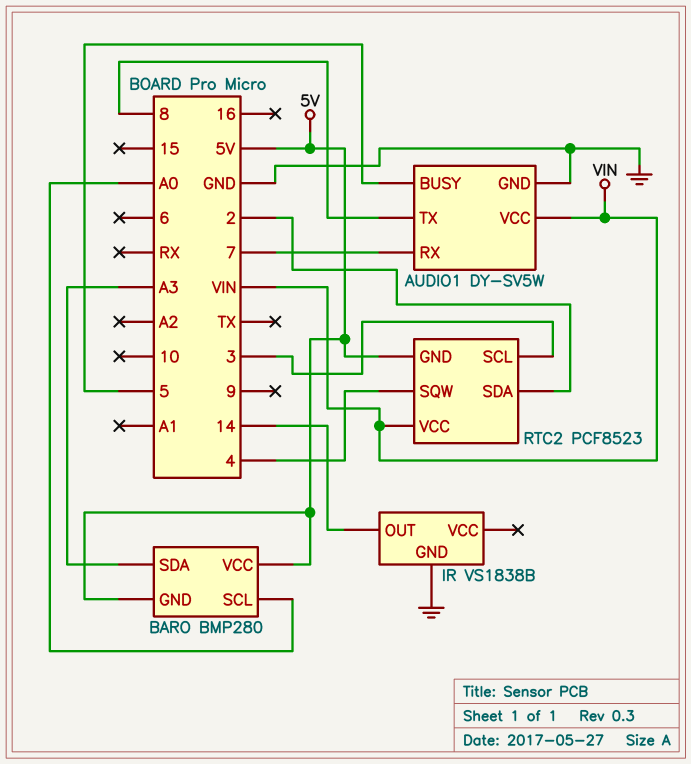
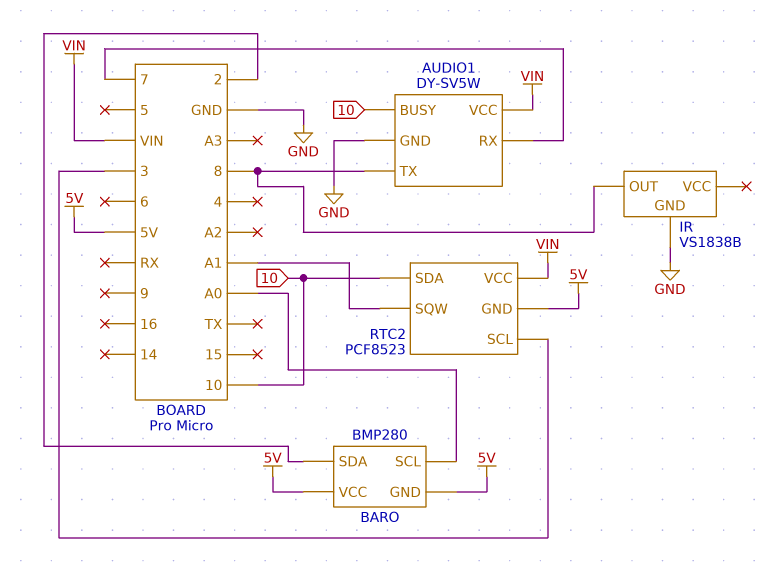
AUDIO1 pin BUSY: 5 -> 10
BARO pin SDA: A3 -> 2
IR pin OUT: 14 -> 8
RTC2 pin SDA: 2 -> 10
RTC2 pin SQW: 4 -> A1

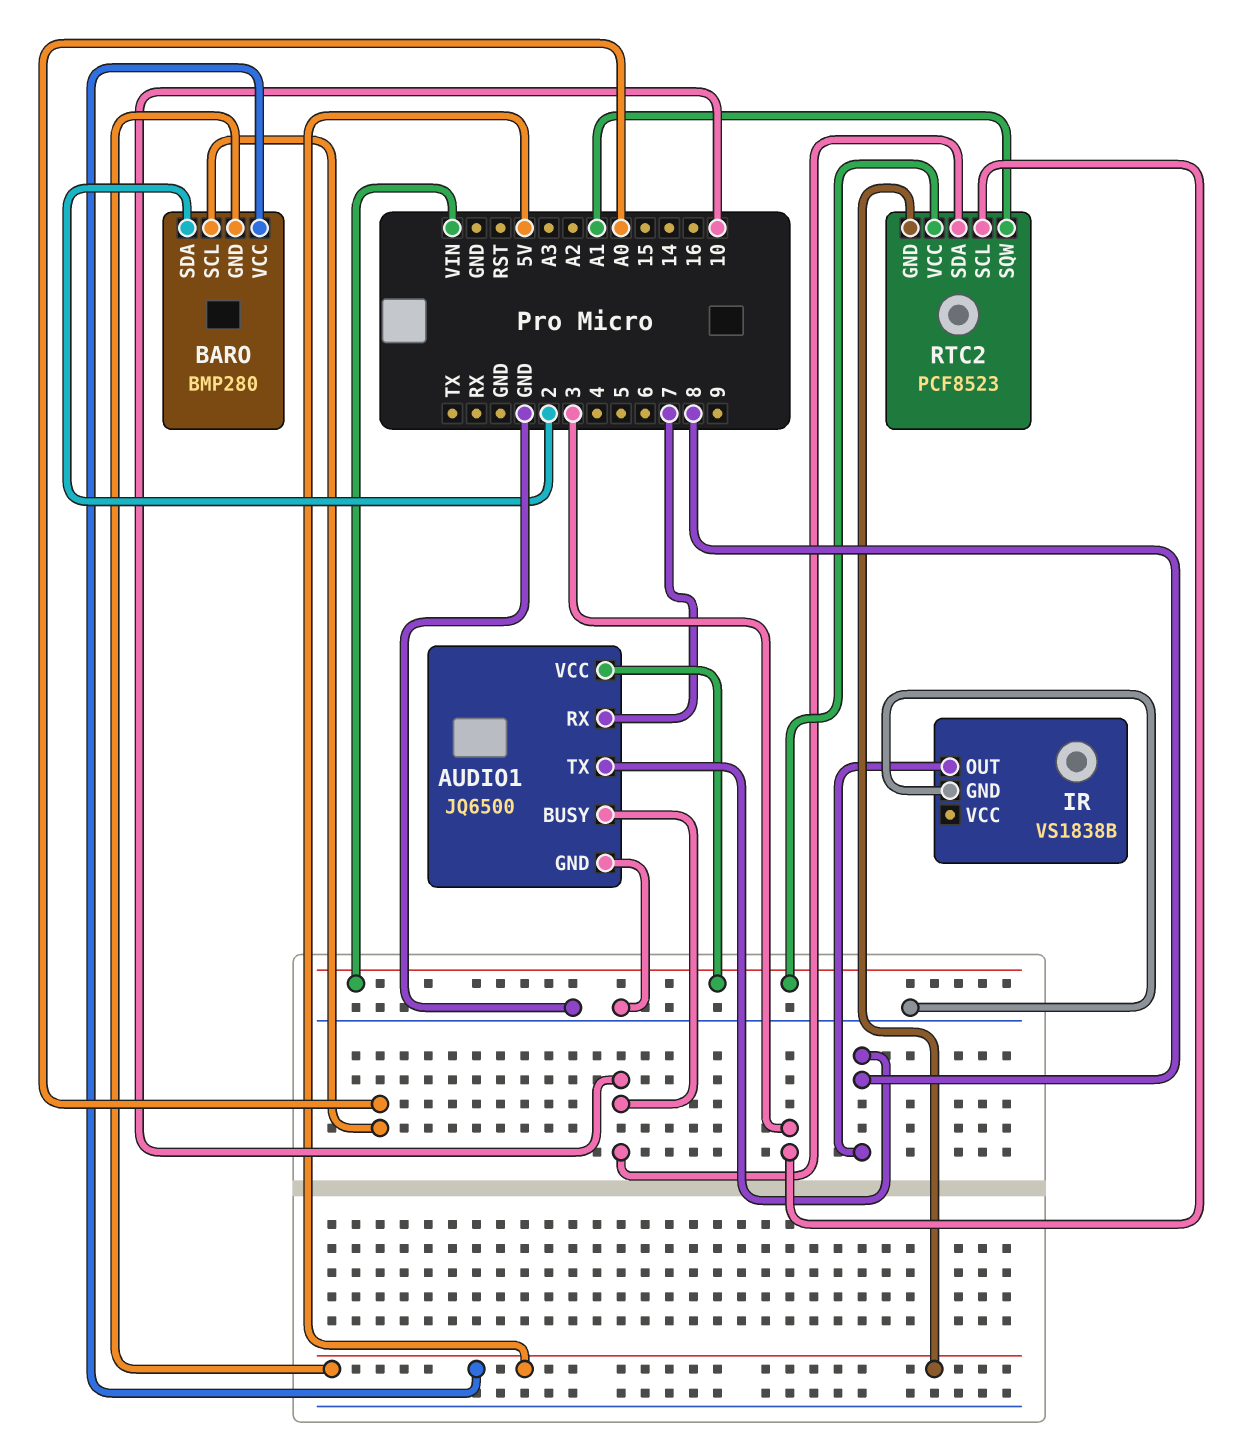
AUDIO1: DY-SV5W -> JQ6500

